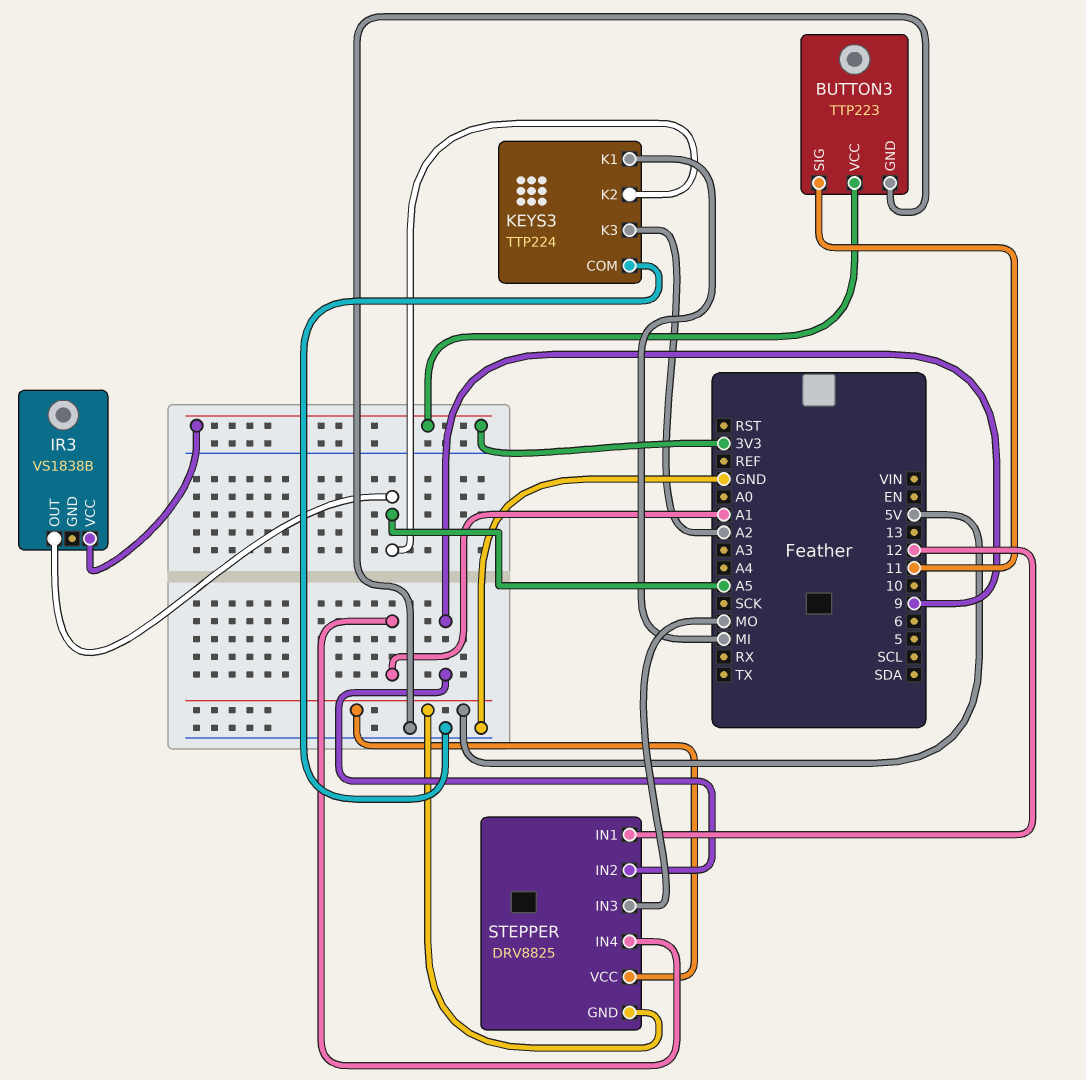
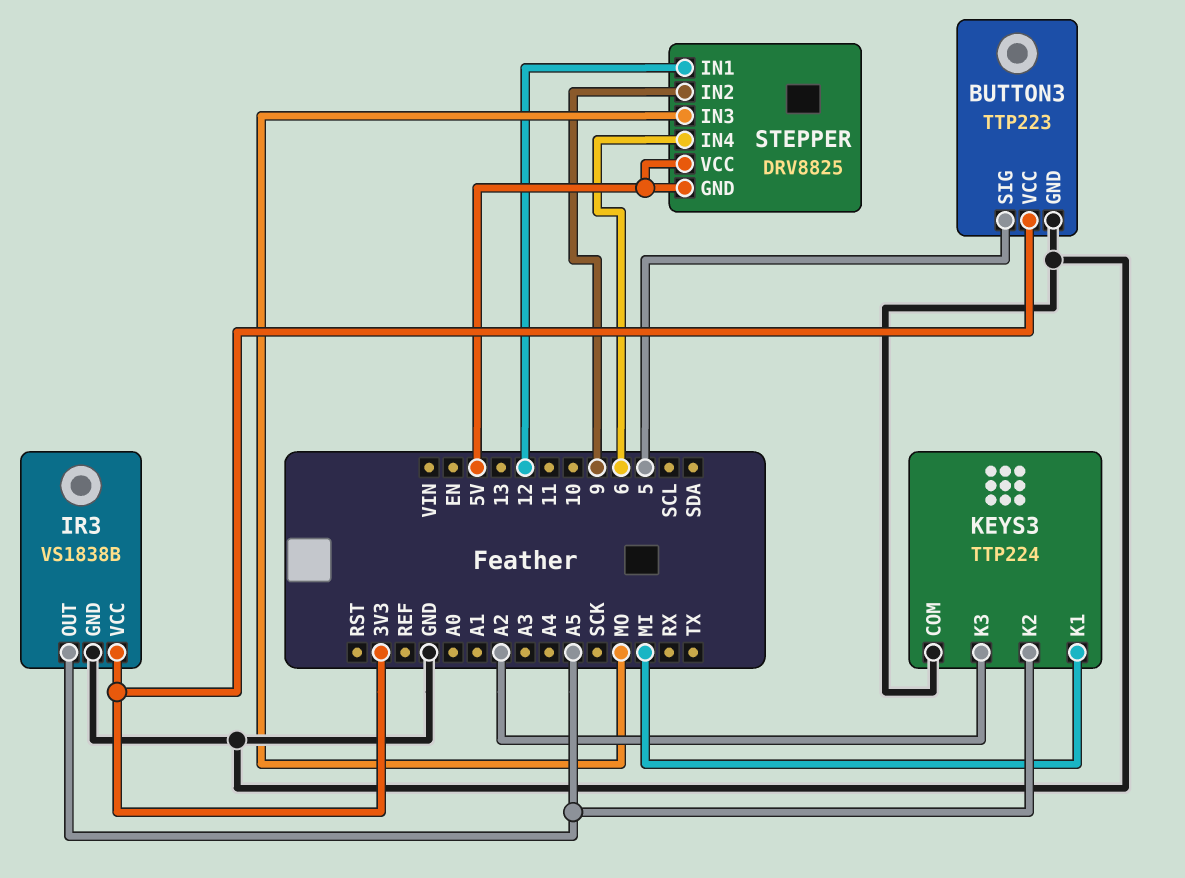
BUTTON3 pin SIG: 11 -> 5
IR3 pin GND: none -> GND
STEPPER pin IN4: A1 -> 6

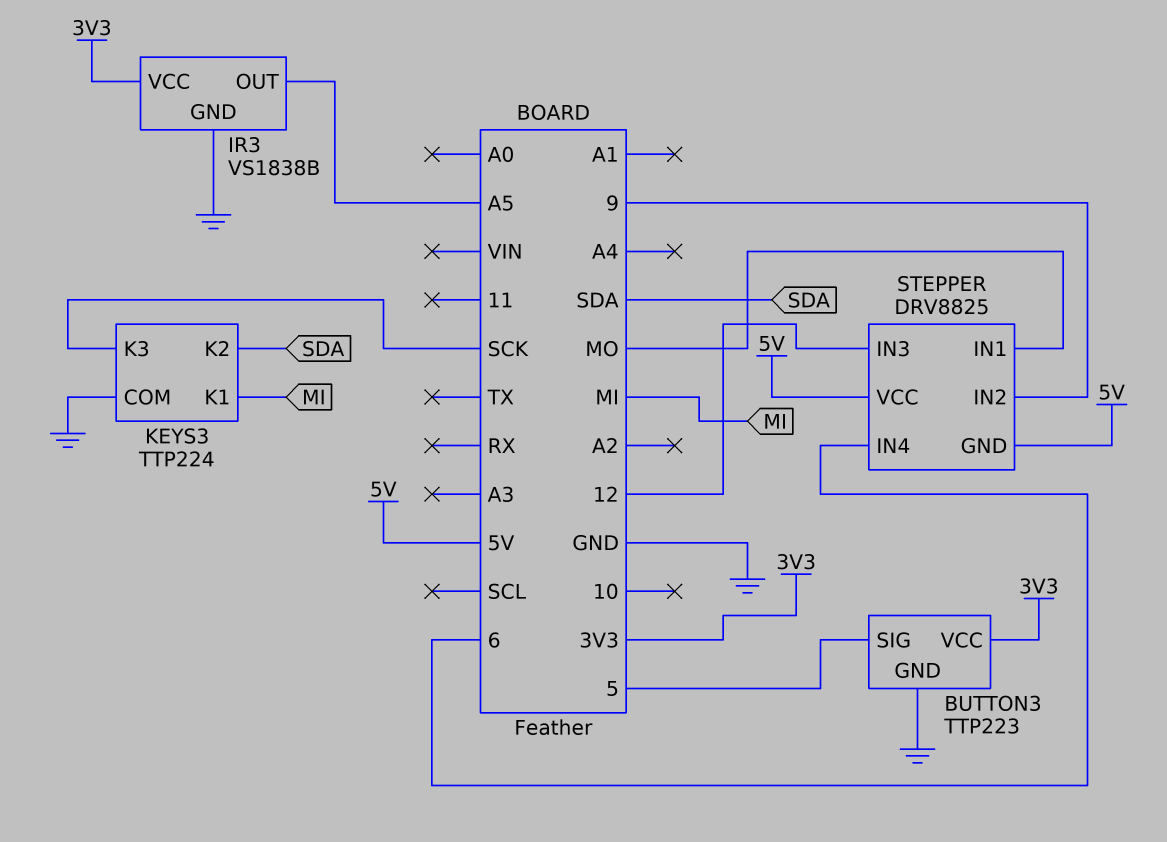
KEYS3 pin K2: A5 -> SDA
KEYS3 pin K3: A2 -> SCK
STEPPER pin IN1: 12 -> MO
STEPPER pin IN3: MO -> 12

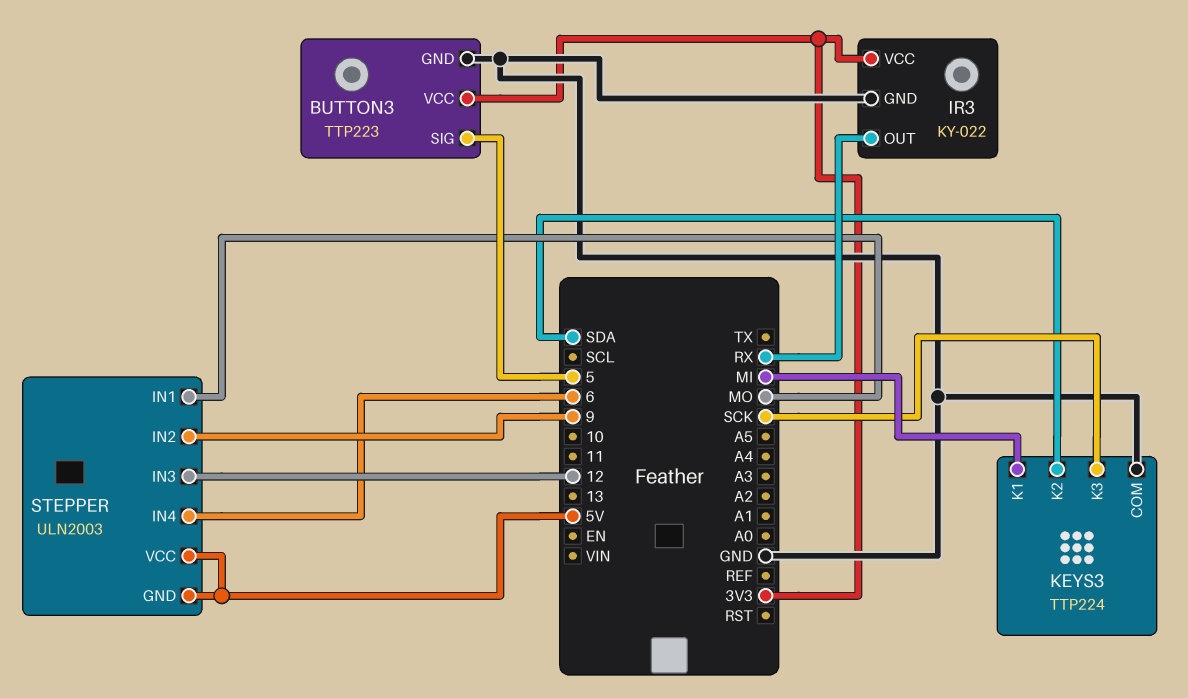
IR3: VS1838B -> KY-022
IR3 pin OUT: A5 -> RX
STEPPER: DRV8825 -> ULN2003

